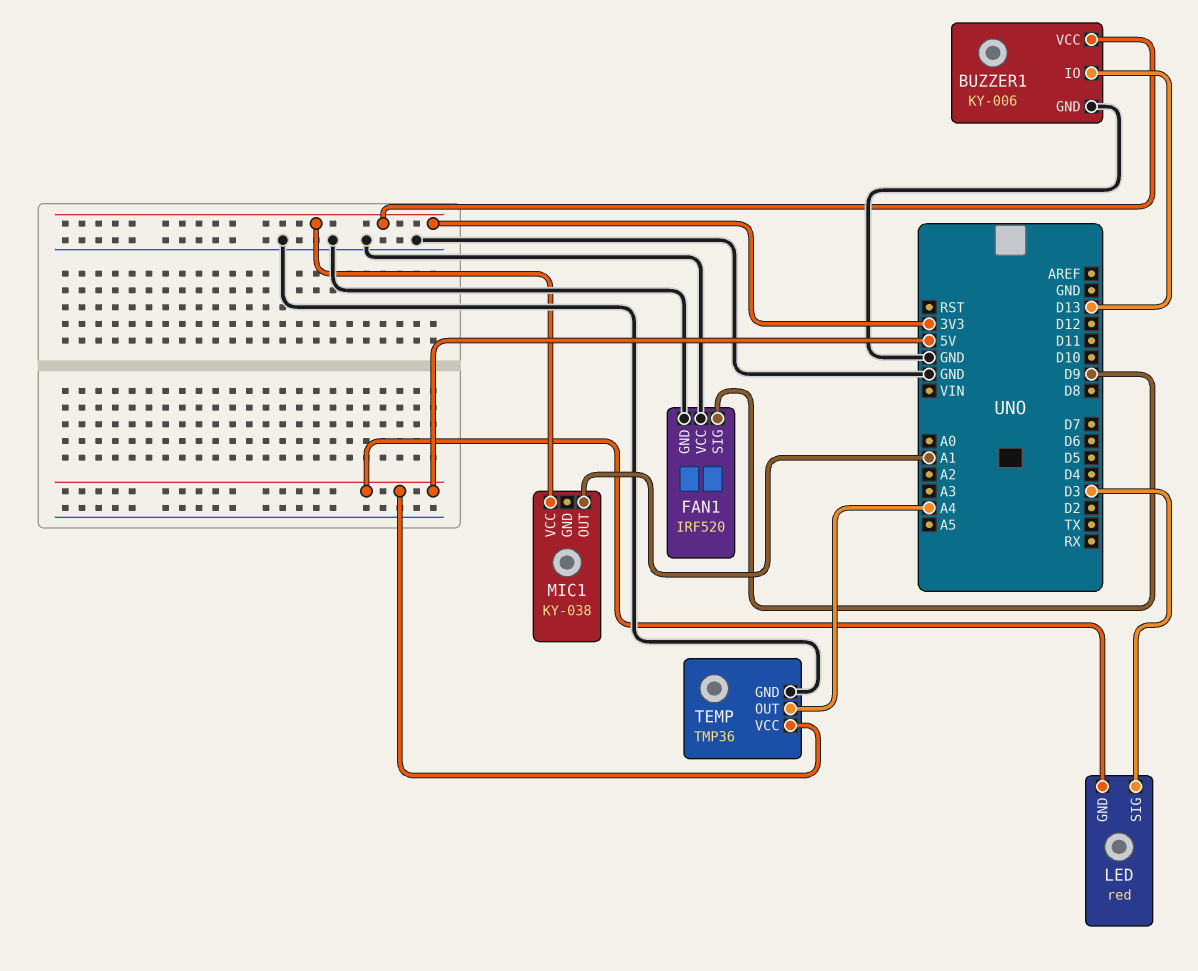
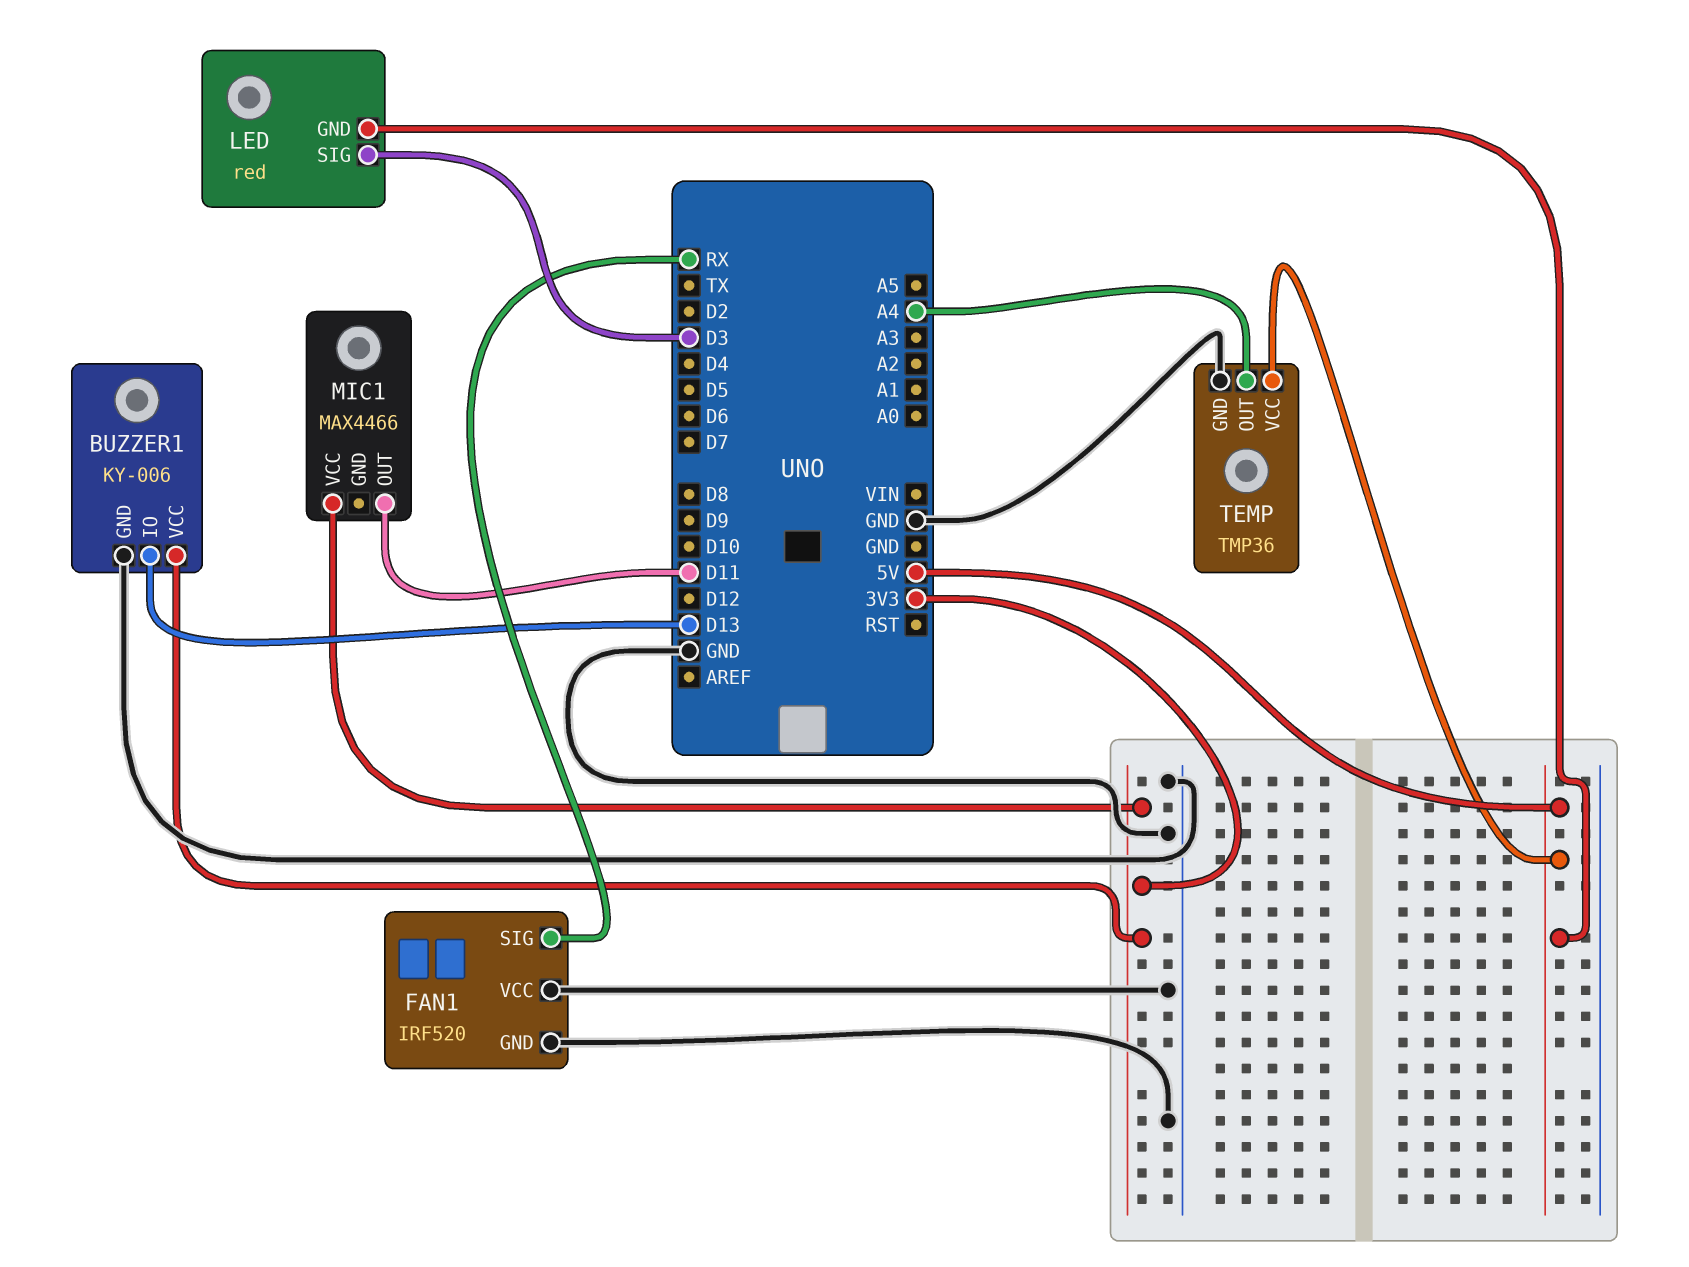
FAN1 pin SIG: D9 -> RX
MIC1: KY-038 -> MAX4466
MIC1 pin OUT: A1 -> D11

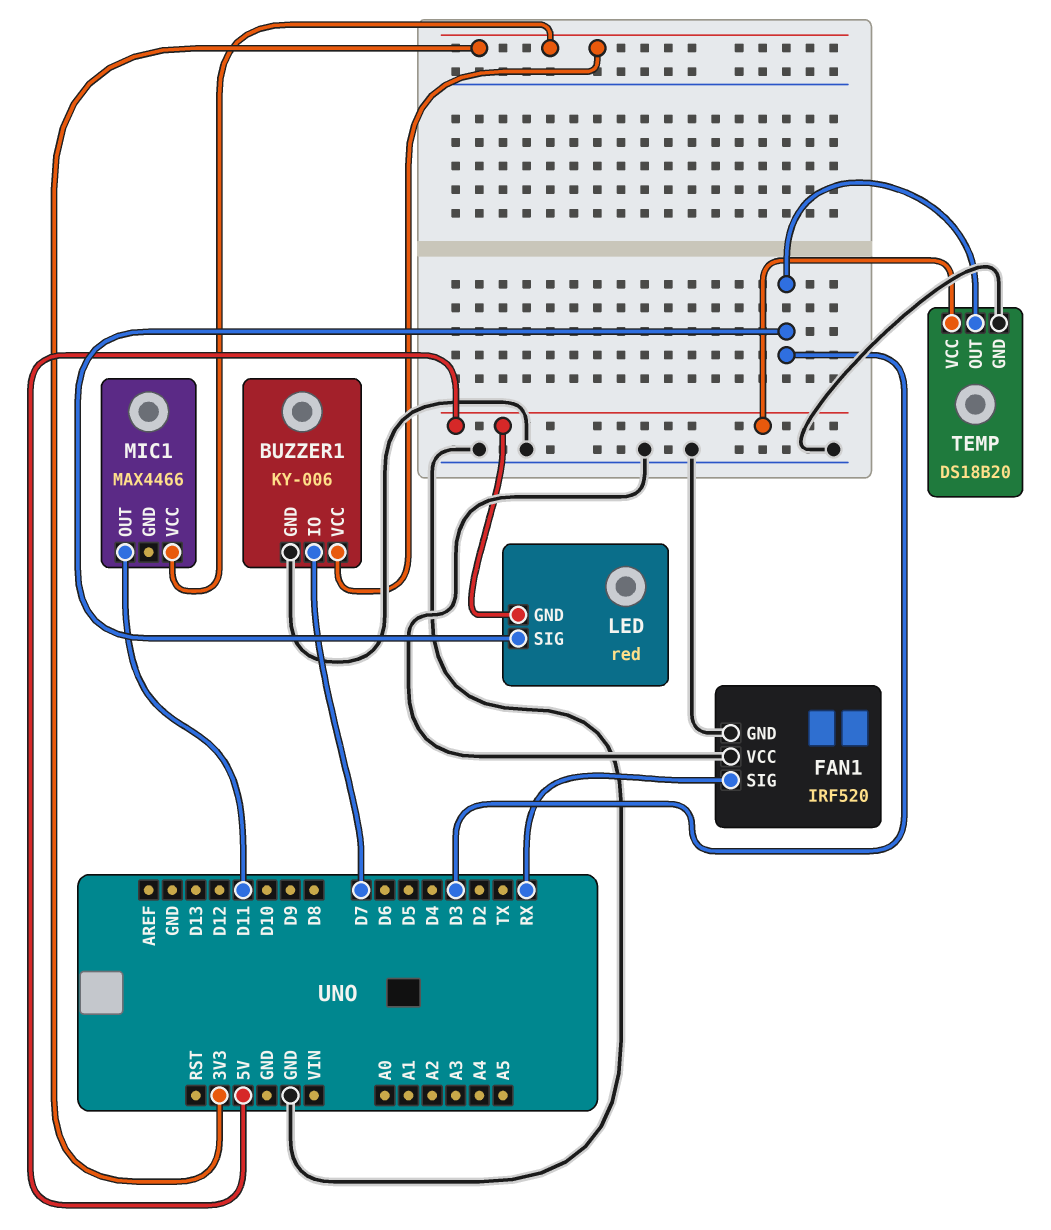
BUZZER1 pin IO: D13 -> D7
TEMP: TMP36 -> DS18B20
TEMP pin OUT: A4 -> D3

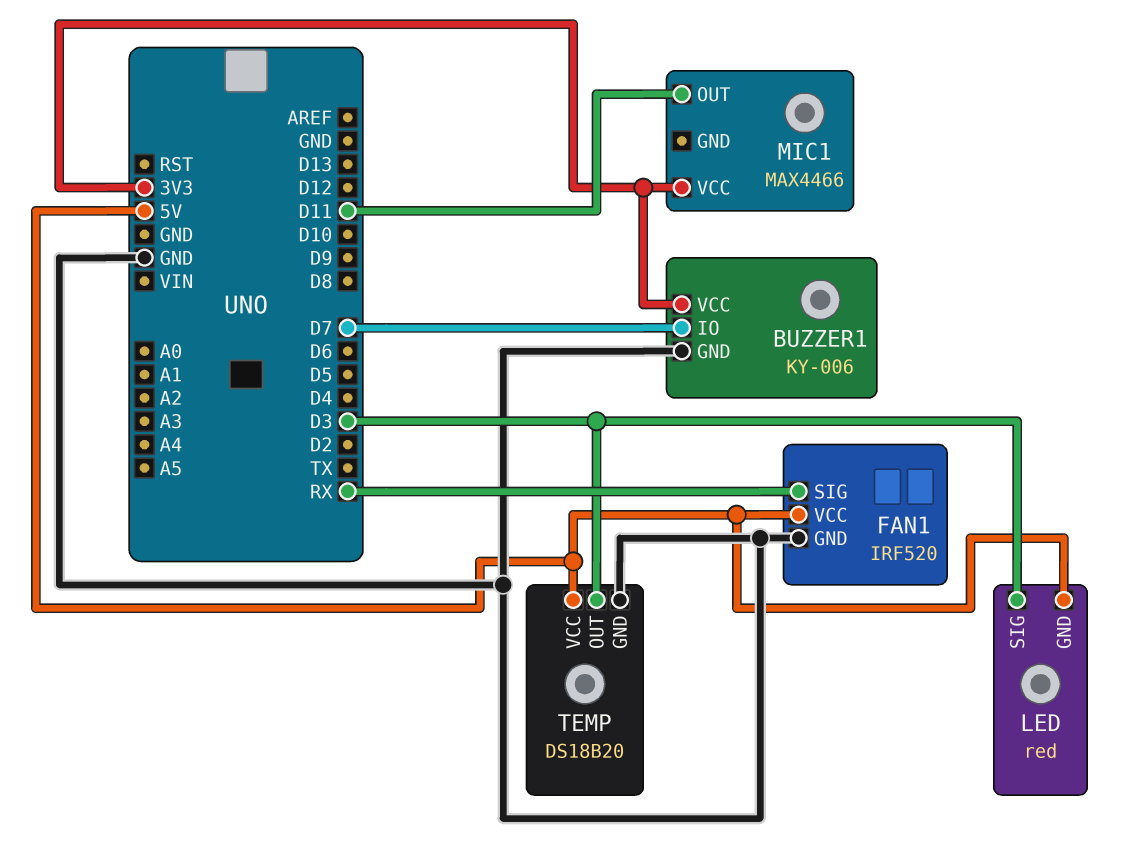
FAN1 pin VCC: GND -> 5V

